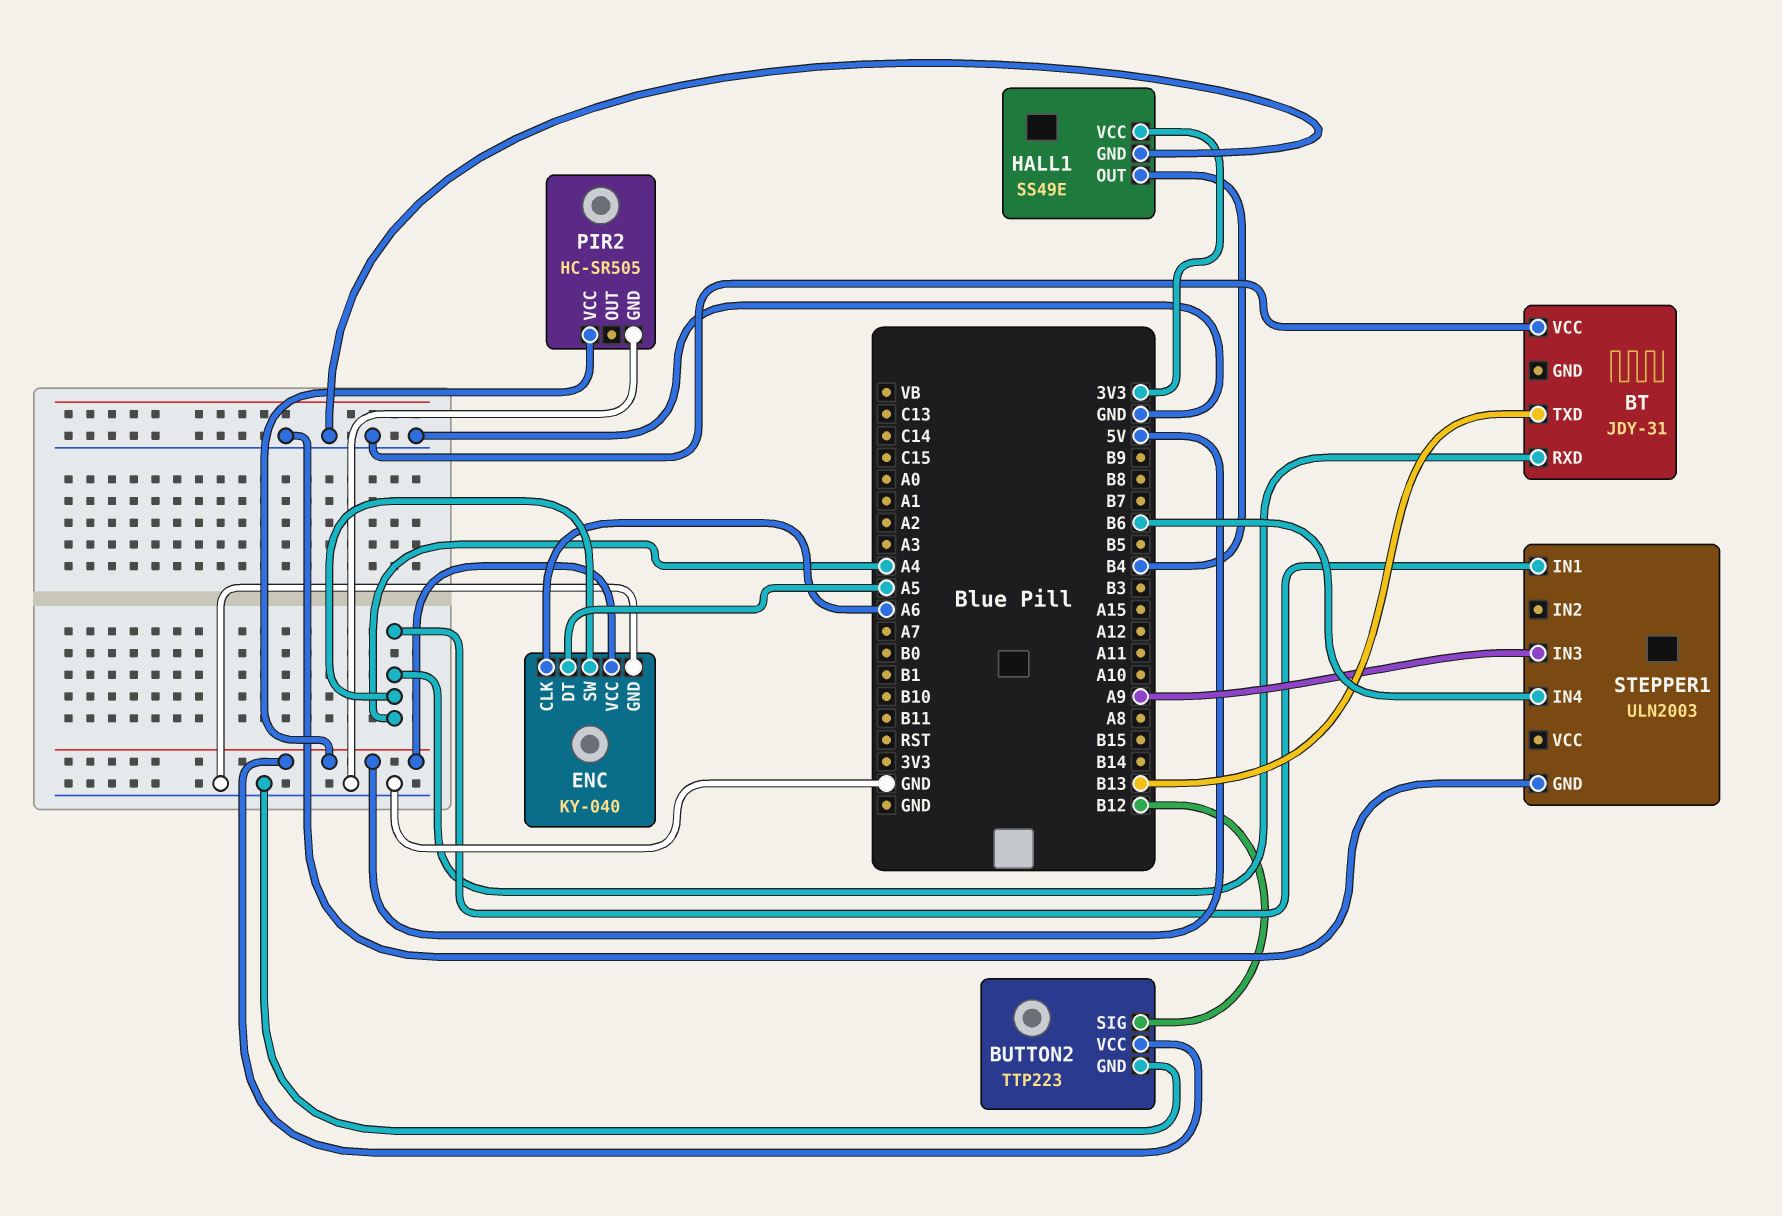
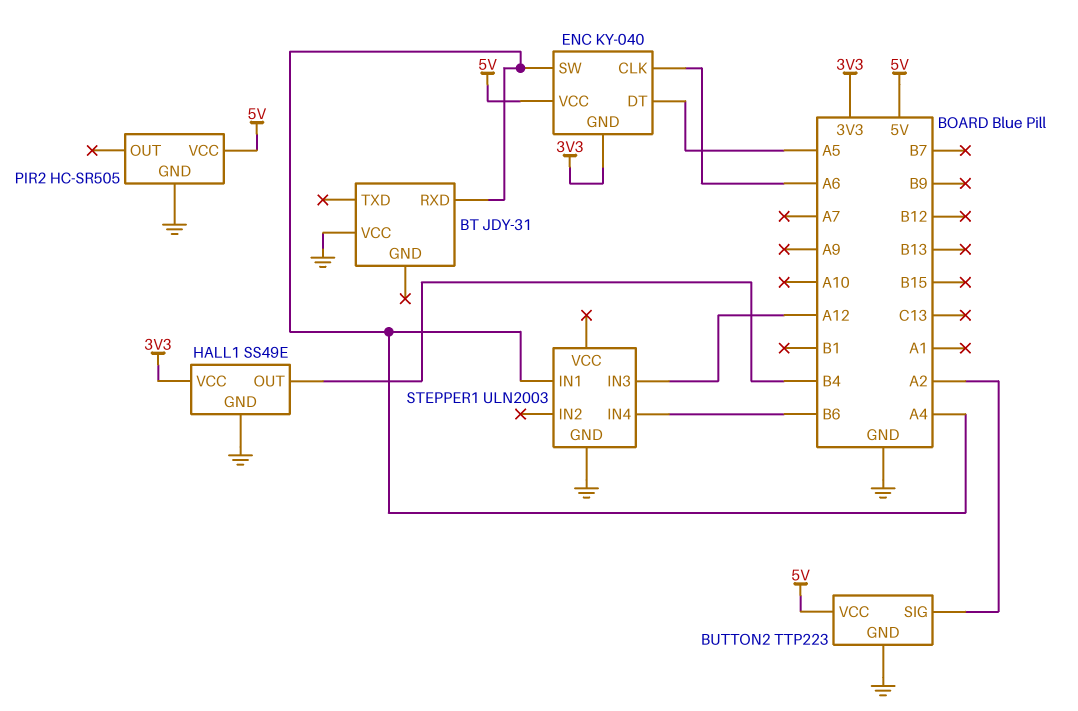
BT pin TXD: B13 -> none
BUTTON2 pin SIG: B12 -> A2
ENC pin GND: GND -> 3V3
STEPPER1 pin IN3: A9 -> A12

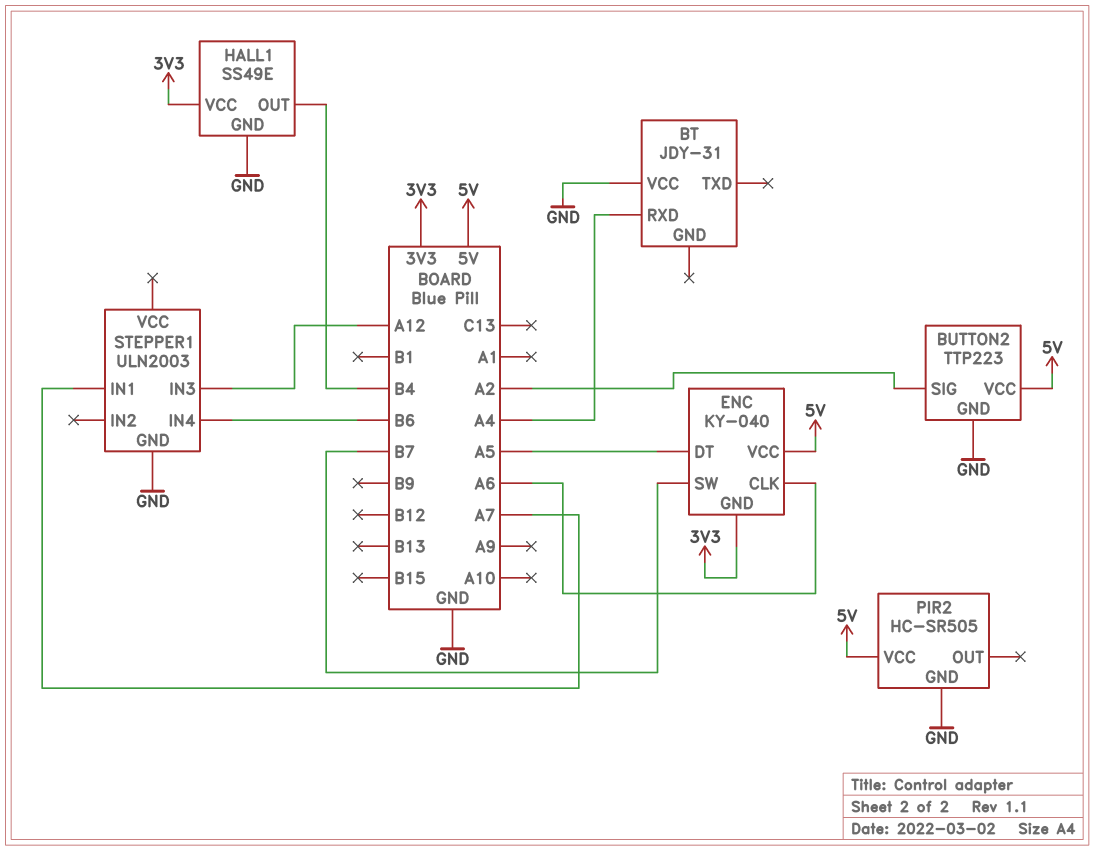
ENC pin SW: A4 -> B7
STEPPER1 pin IN1: A4 -> A7

